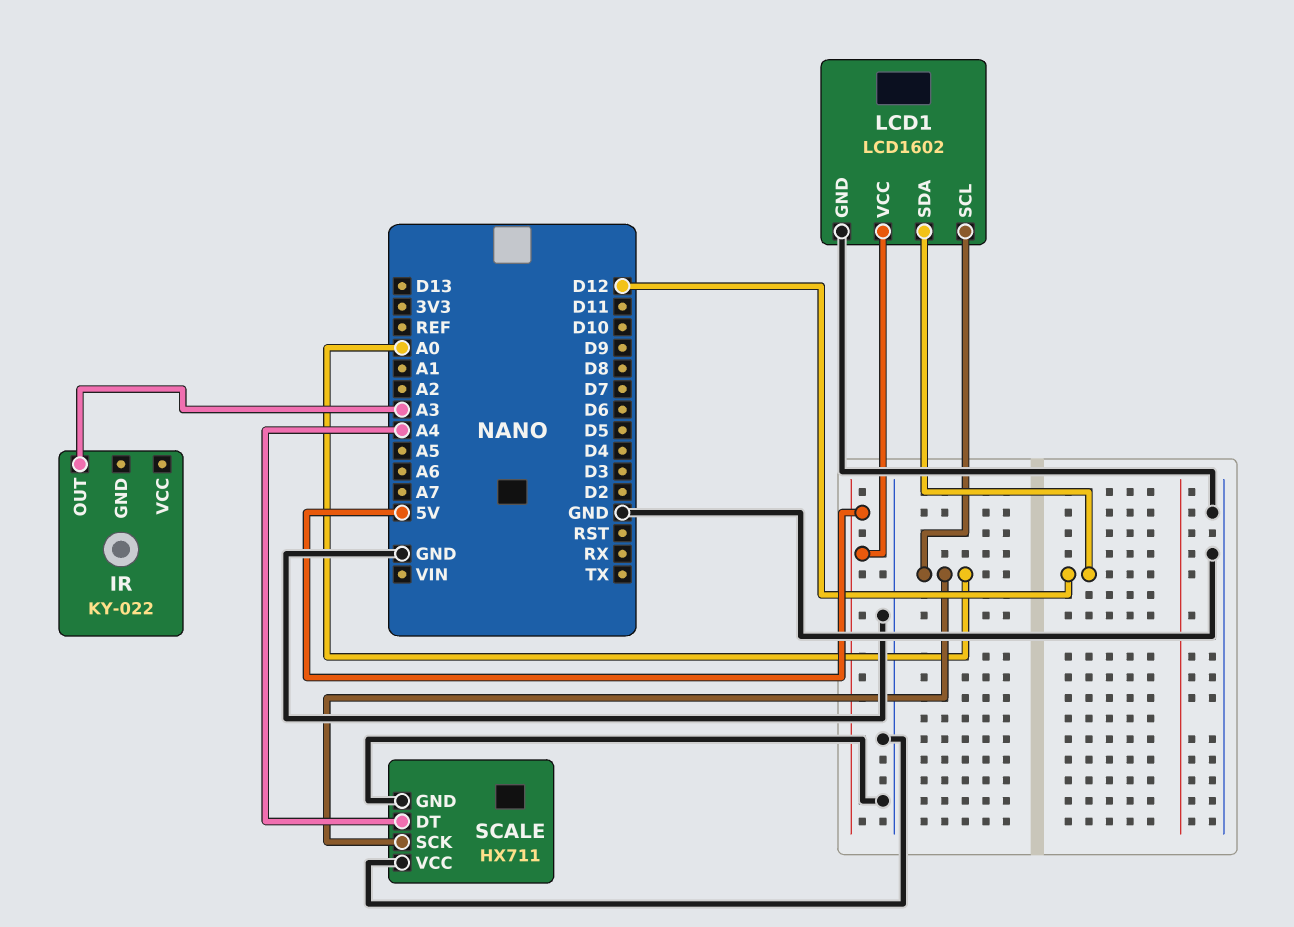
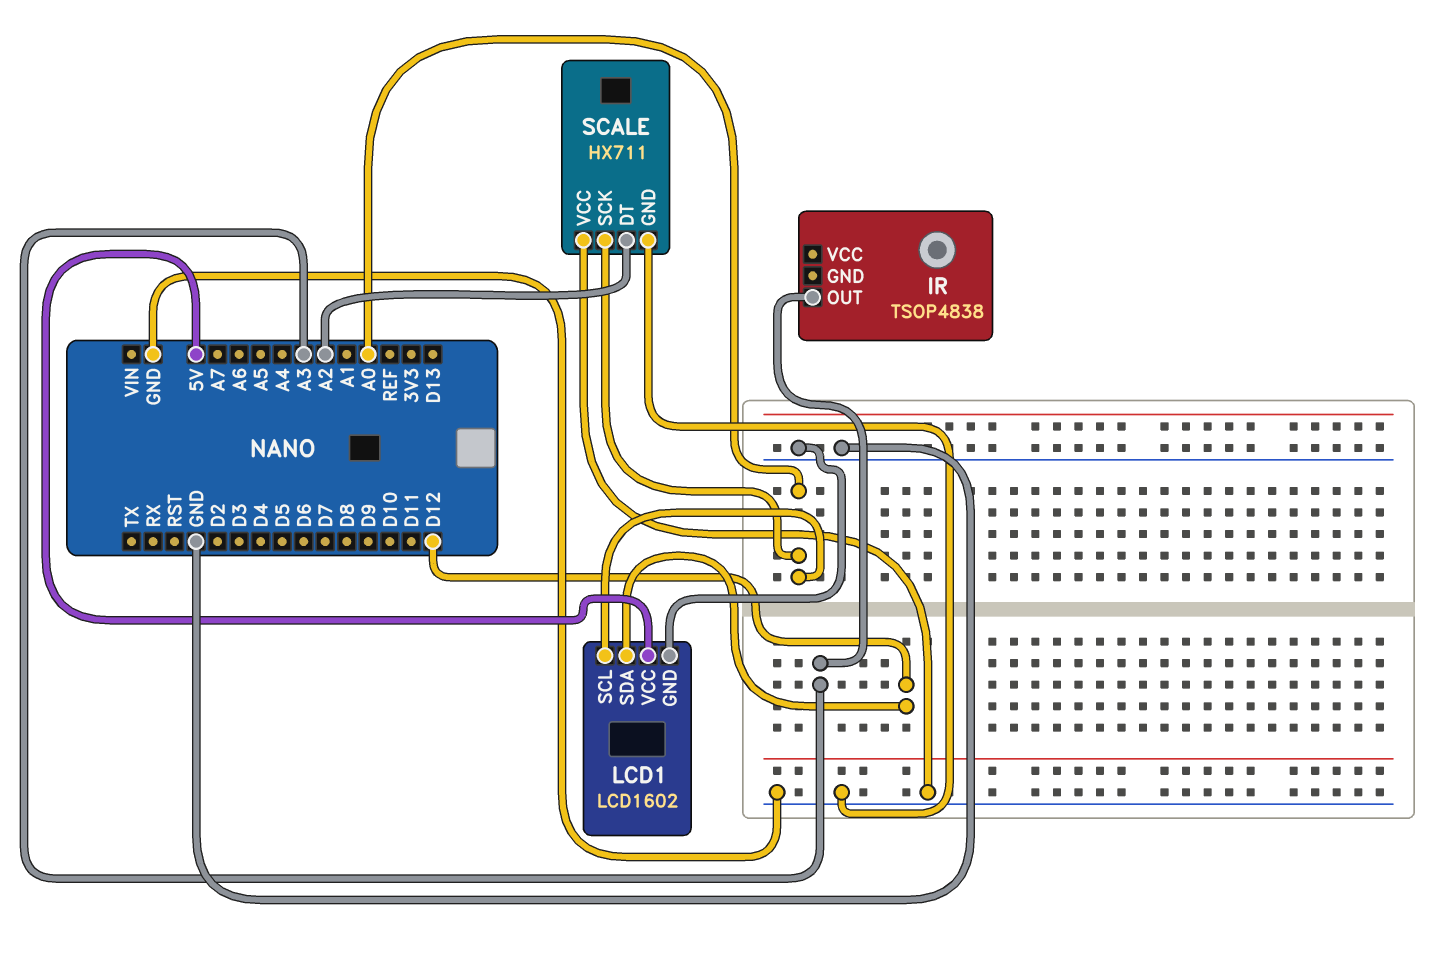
IR: KY-022 -> TSOP4838
SCALE pin DT: A4 -> A2

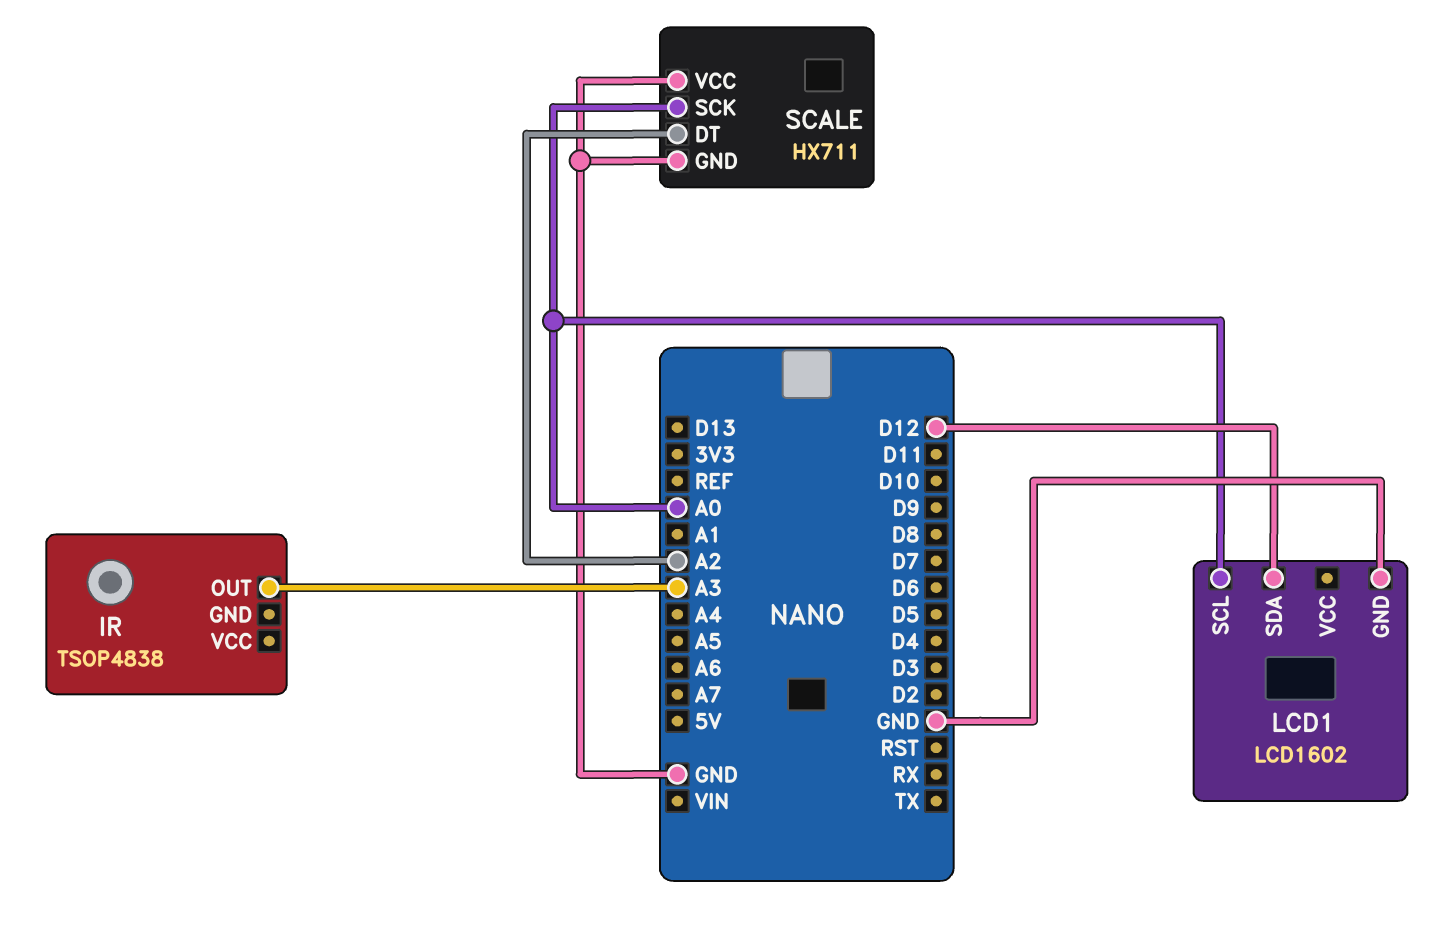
LCD1 pin VCC: 5V -> none

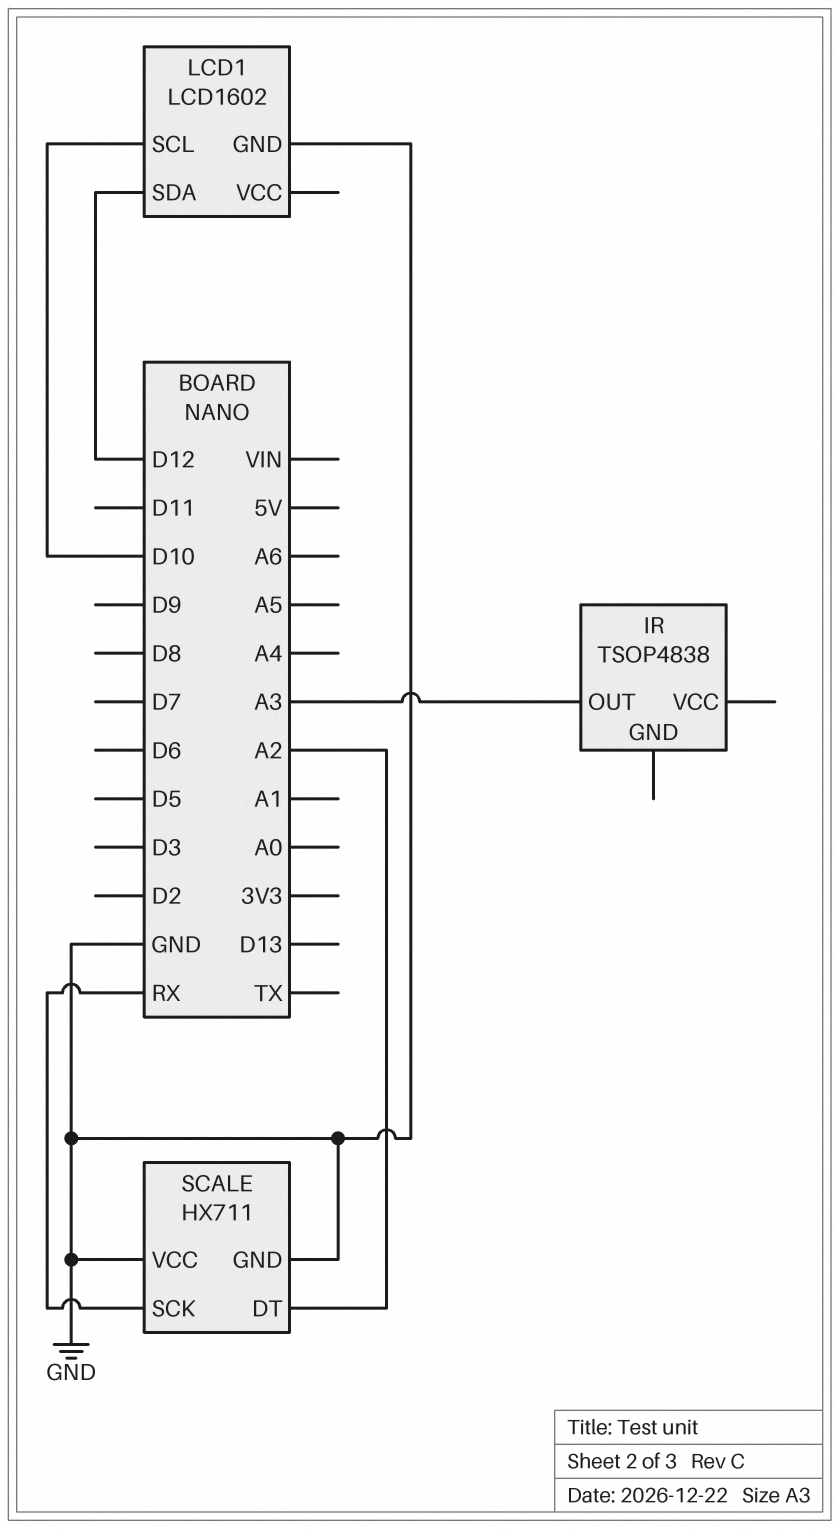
LCD1 pin SCL: A0 -> D10
SCALE pin SCK: A0 -> RX

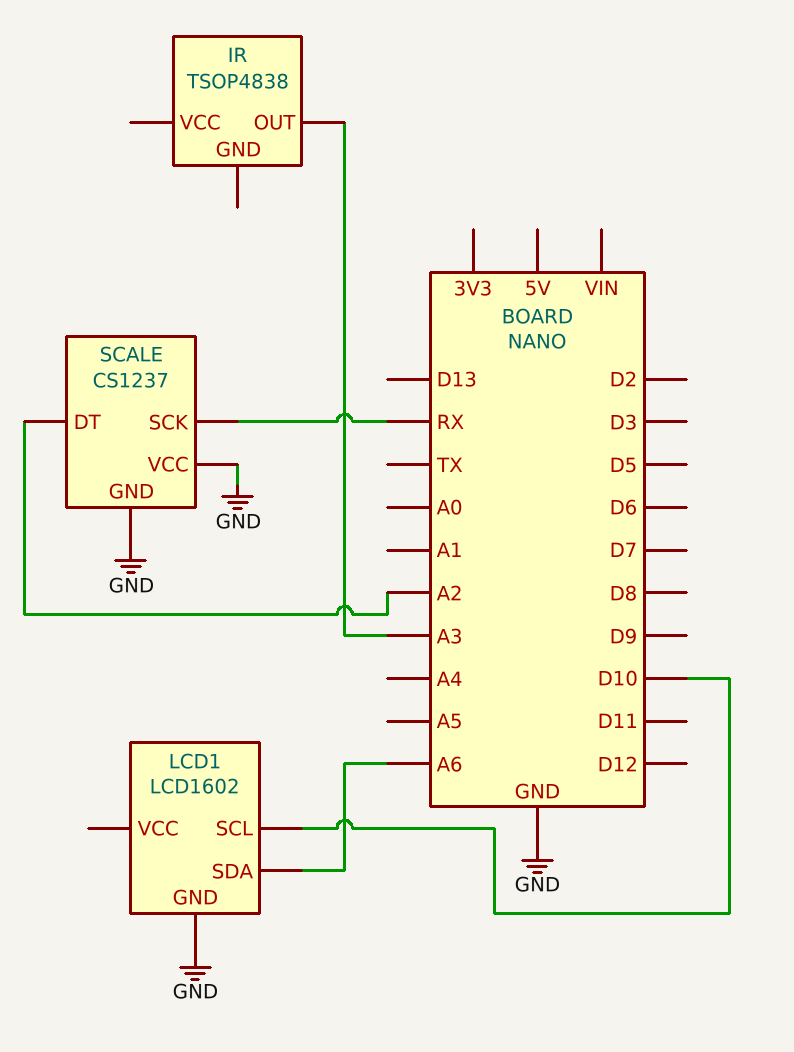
LCD1 pin SDA: D12 -> A6
SCALE: HX711 -> CS1237

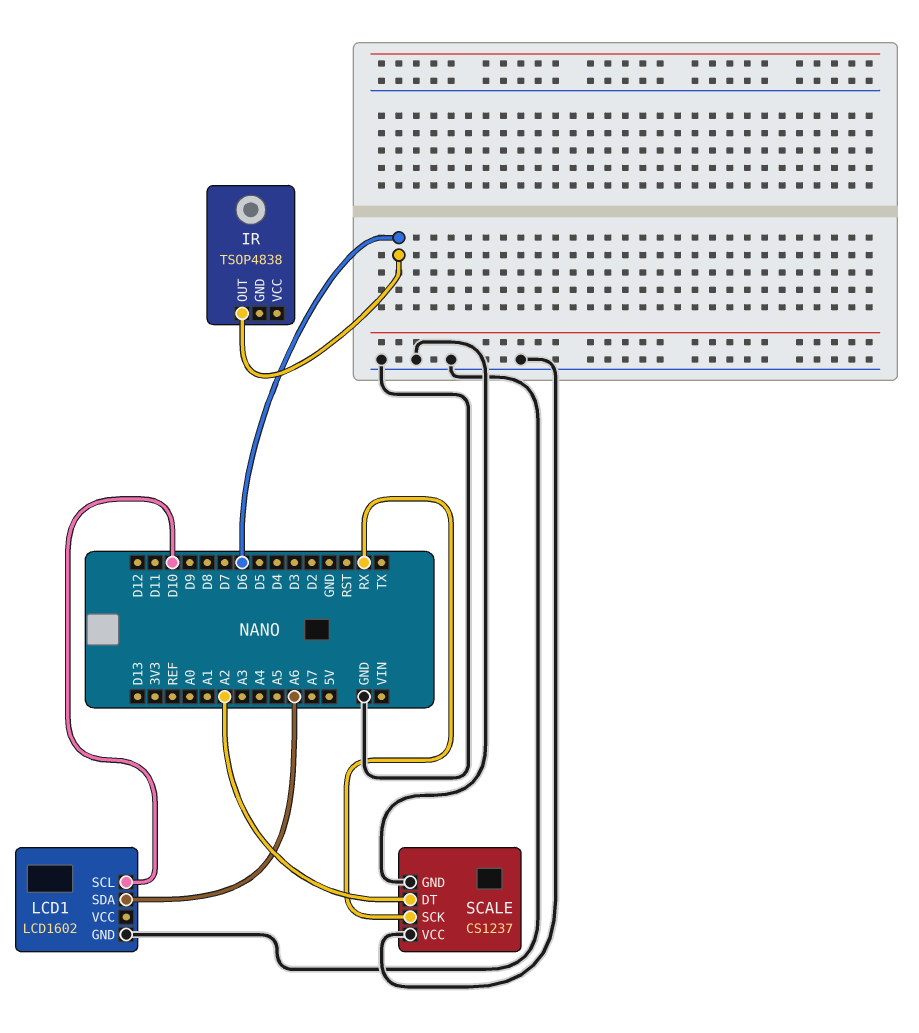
IR pin OUT: A3 -> D6

